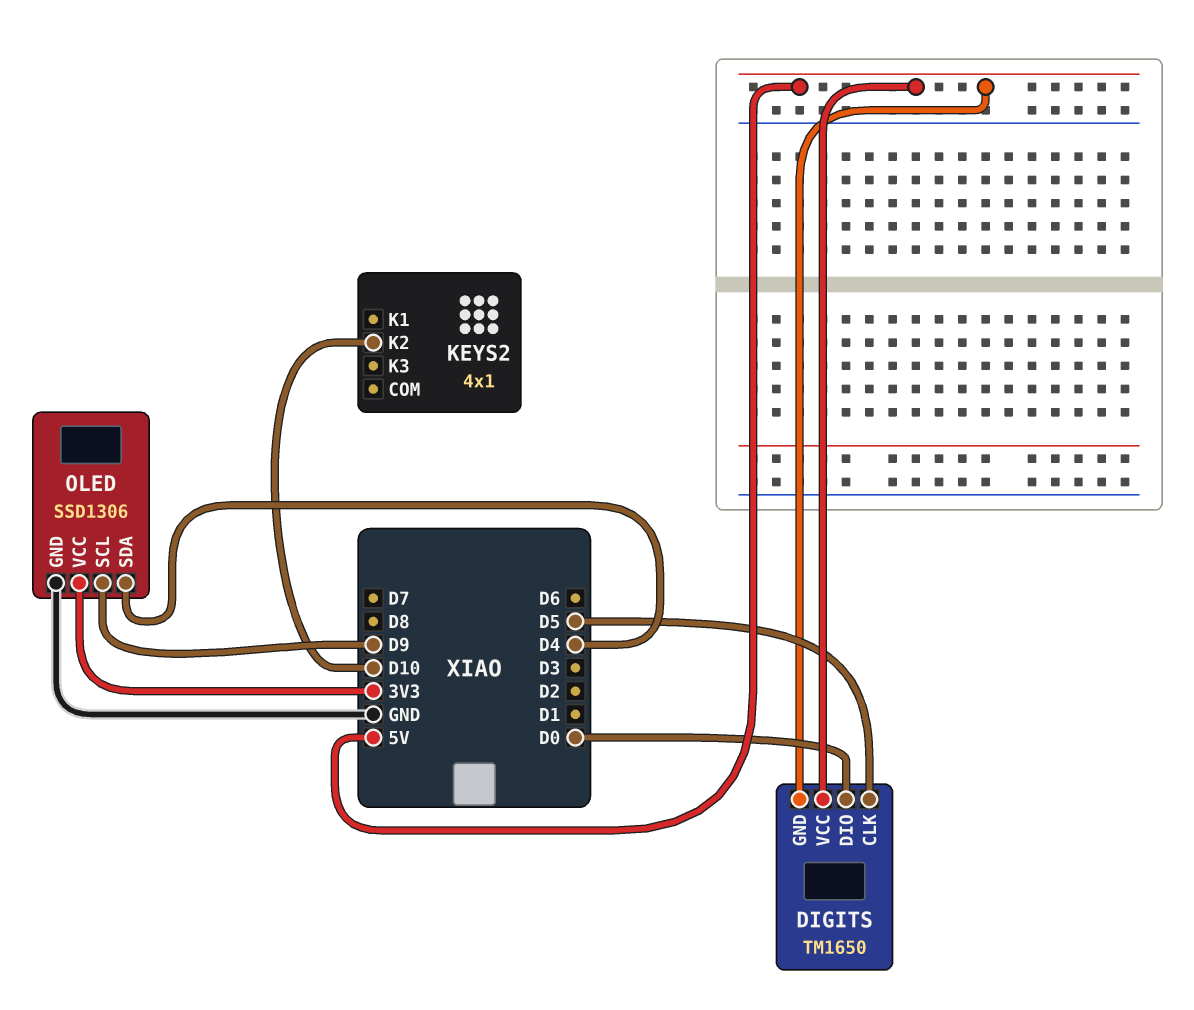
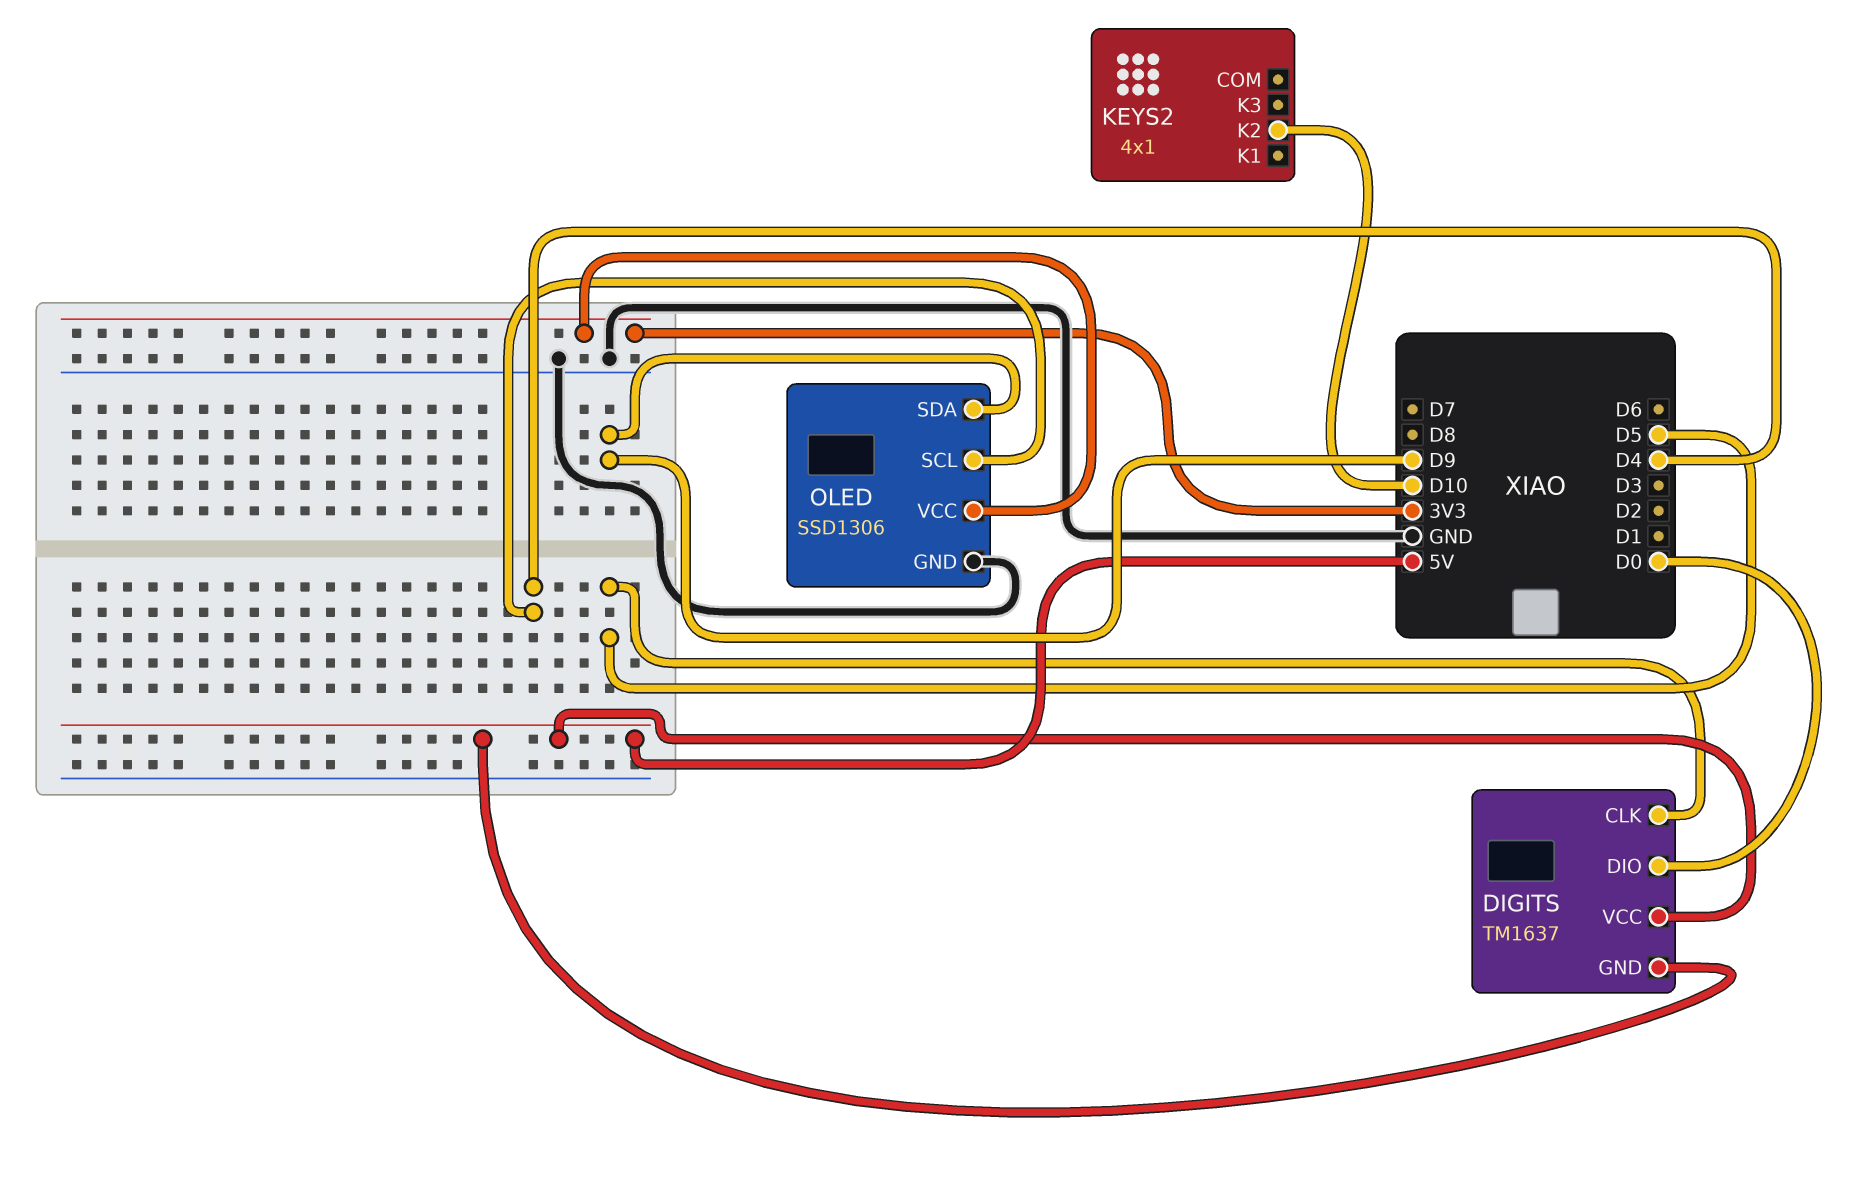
DIGITS: TM1650 -> TM1637
OLED pin SCL: D9 -> D4
OLED pin SDA: D4 -> D9

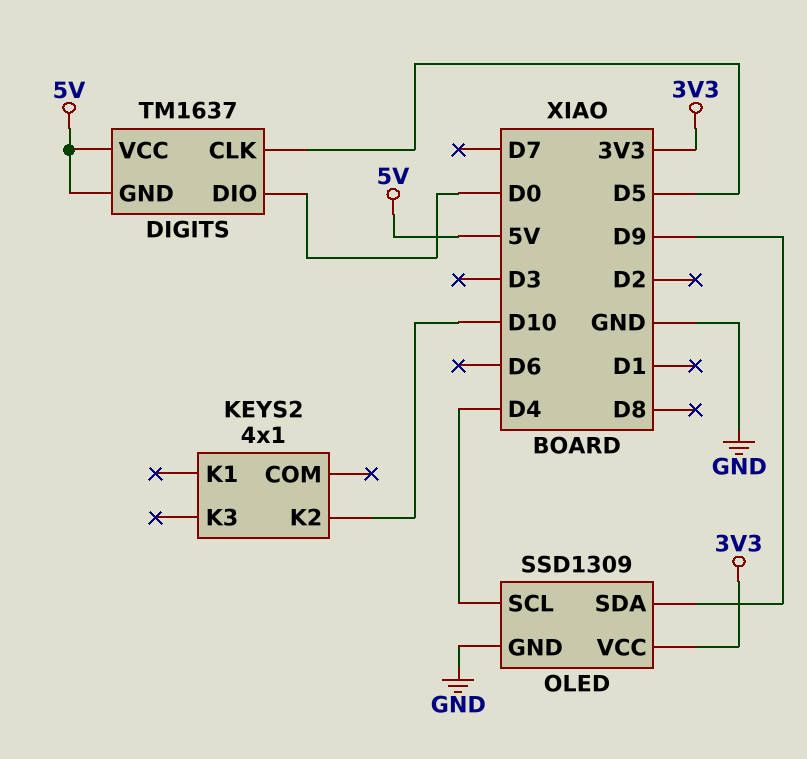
OLED: SSD1306 -> SSD1309

